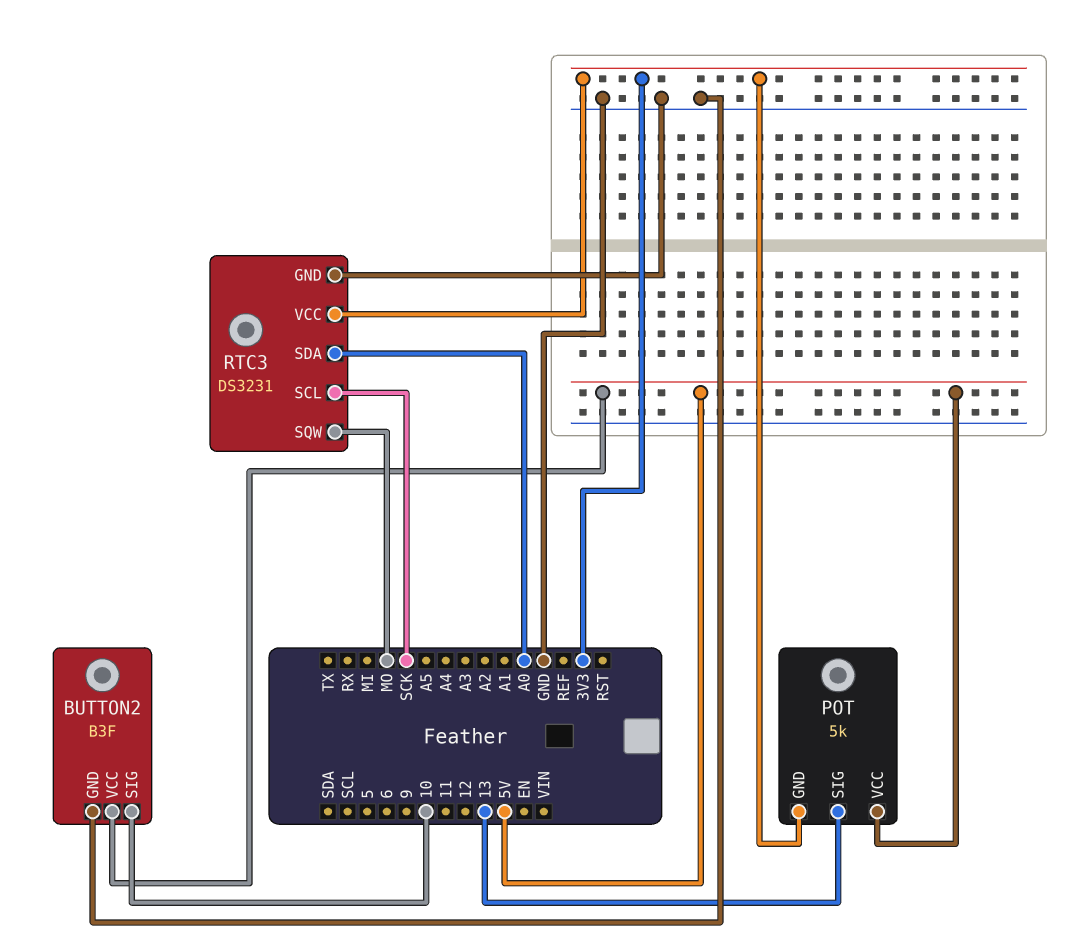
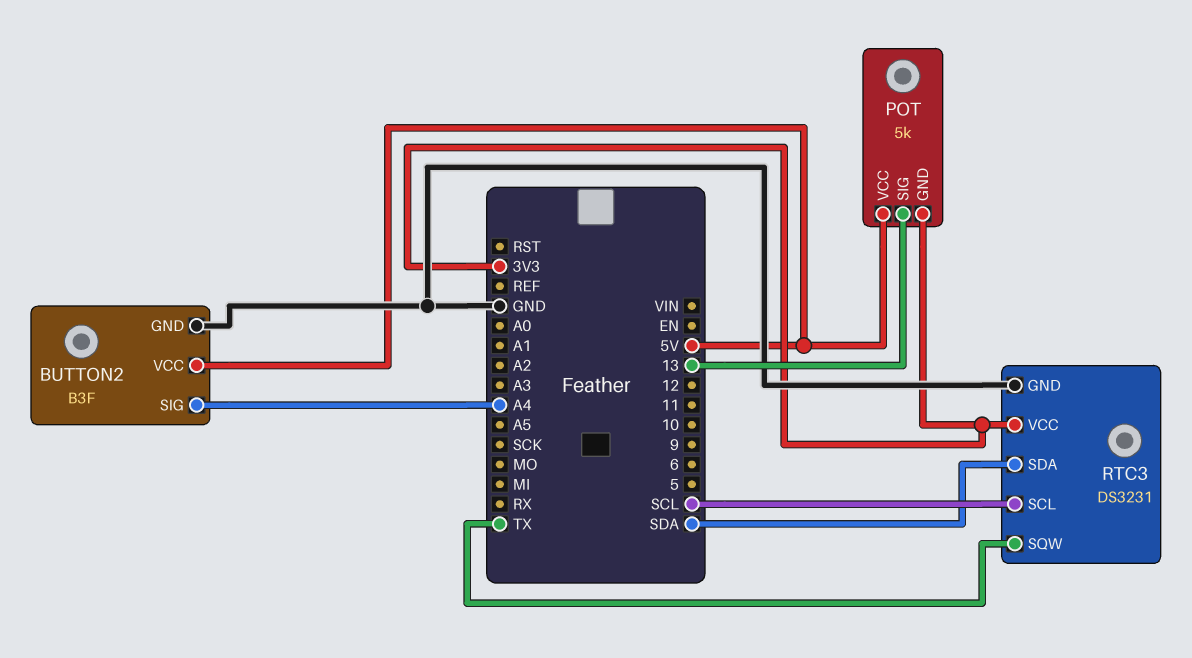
BUTTON2 pin SIG: 10 -> A4
RTC3 pin SCL: SCK -> SCL
RTC3 pin SDA: A0 -> SDA
RTC3 pin SQW: MO -> TX

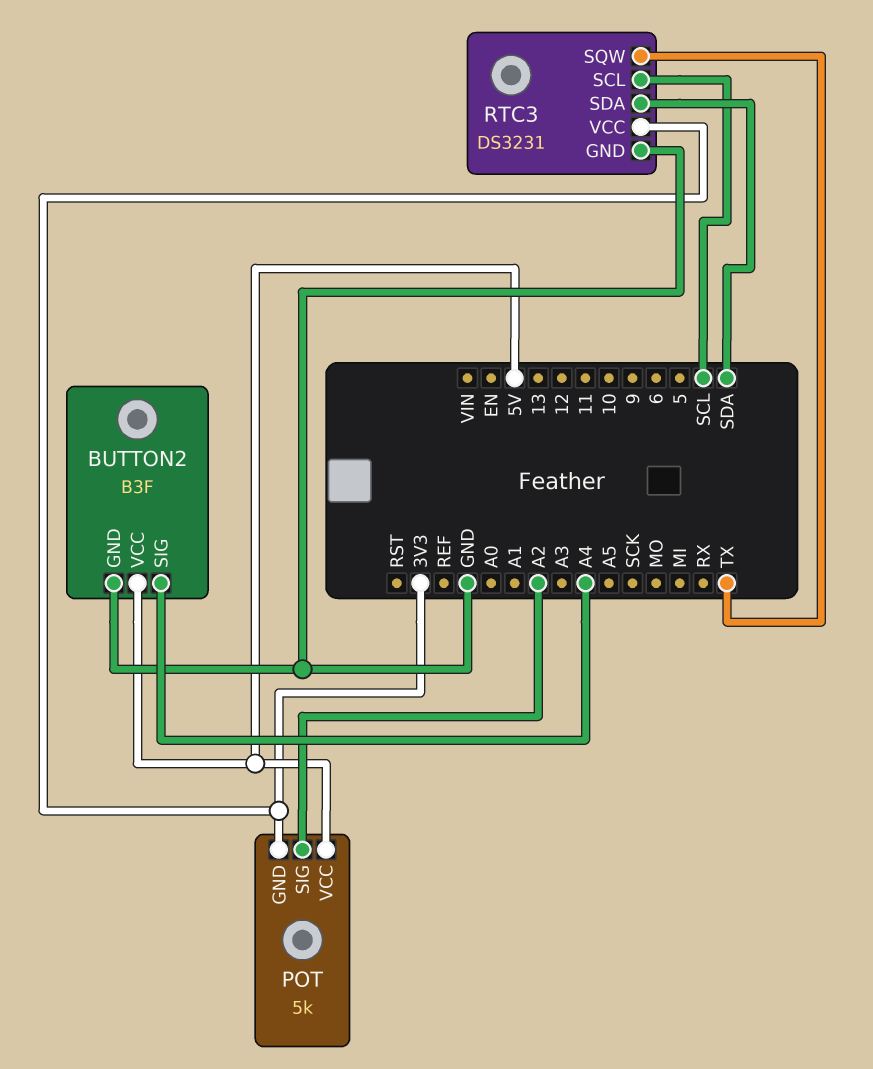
POT pin SIG: 13 -> A2

